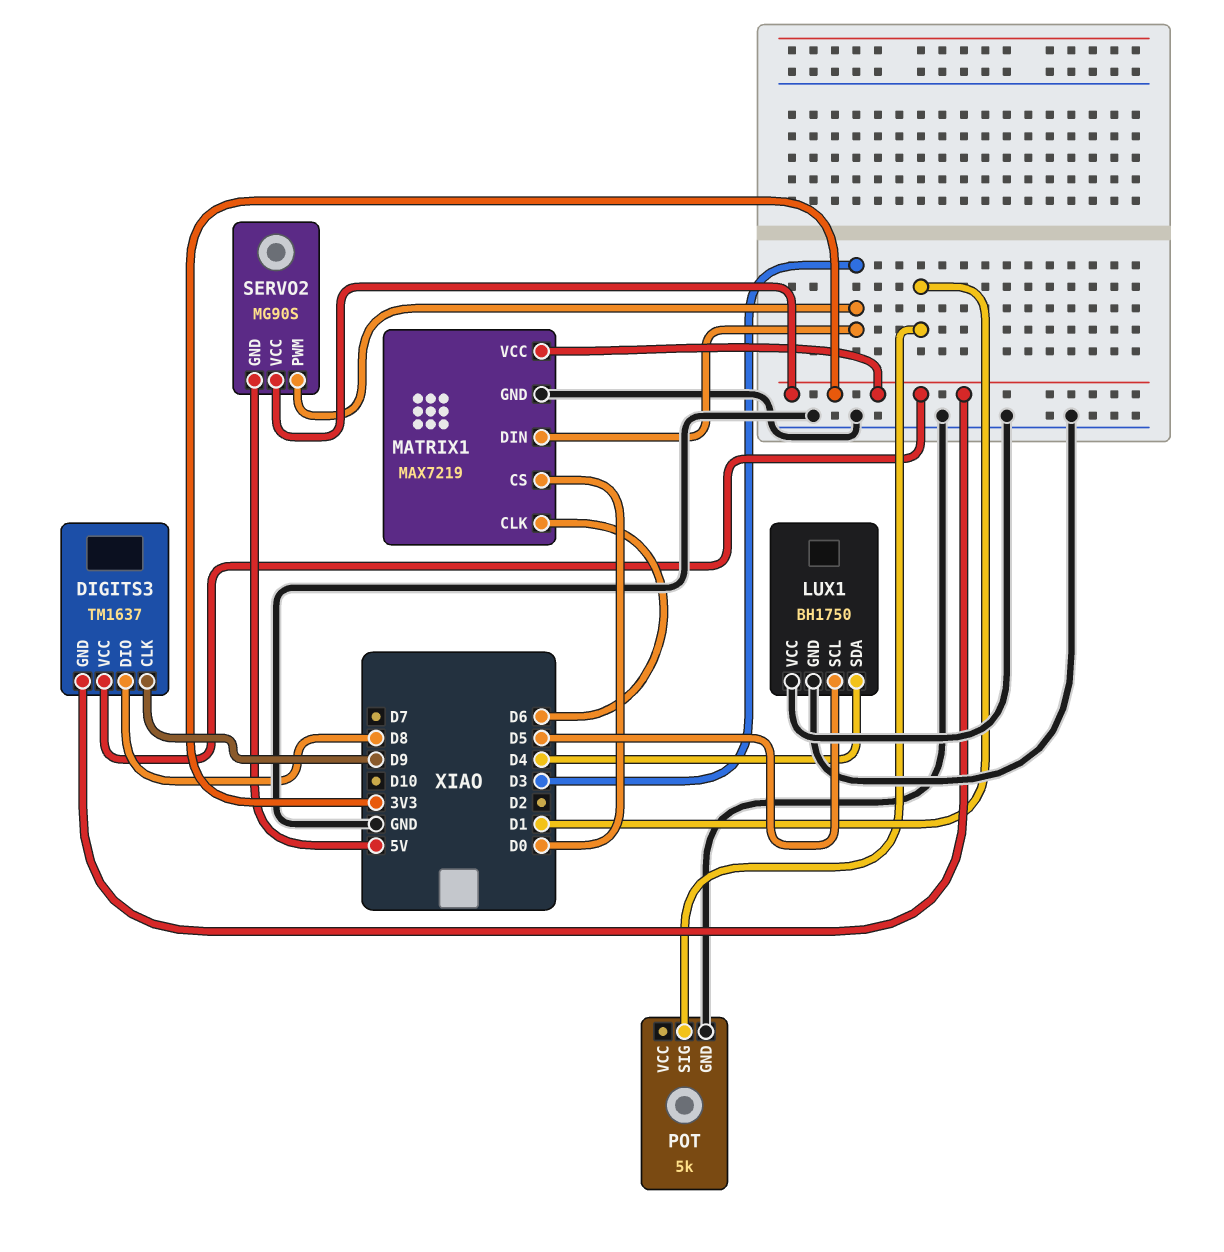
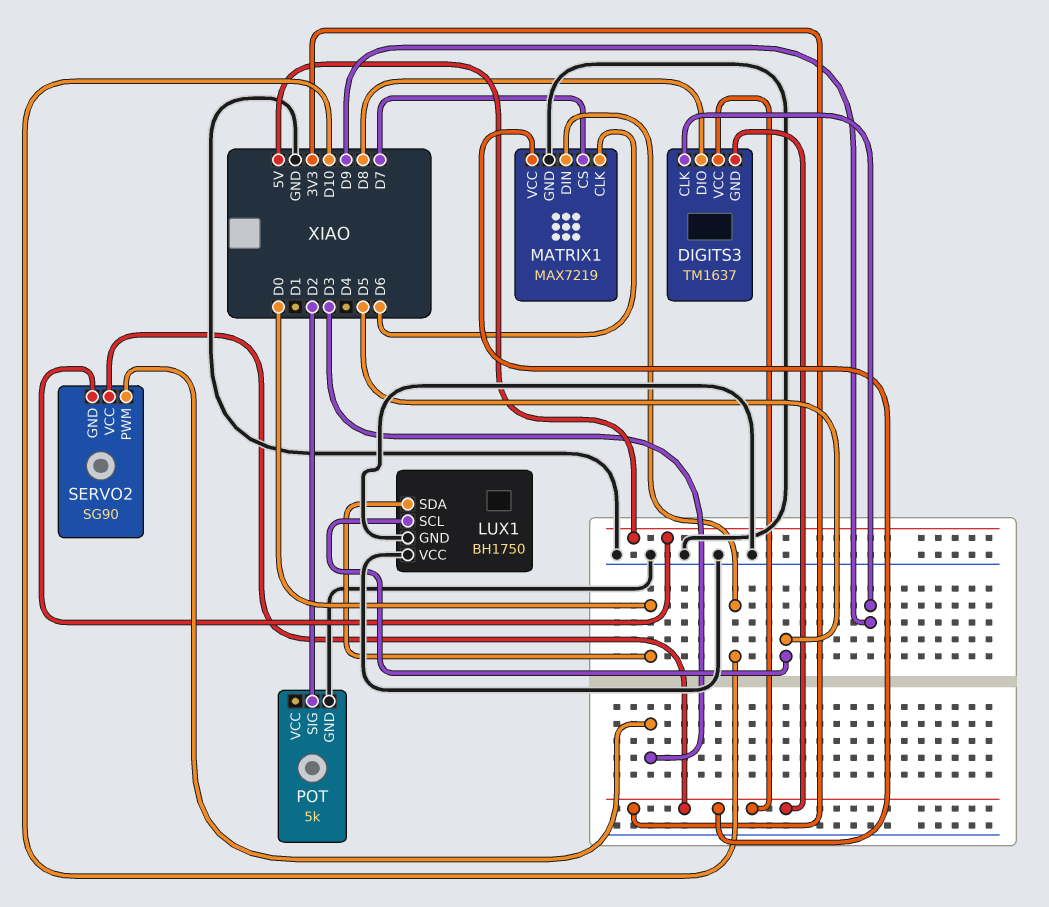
LUX1 pin SDA: D4 -> D0
MATRIX1 pin CS: D0 -> D7
MATRIX1 pin DIN: D3 -> D10
POT pin SIG: D1 -> D2
SERVO2: MG90S -> SG90

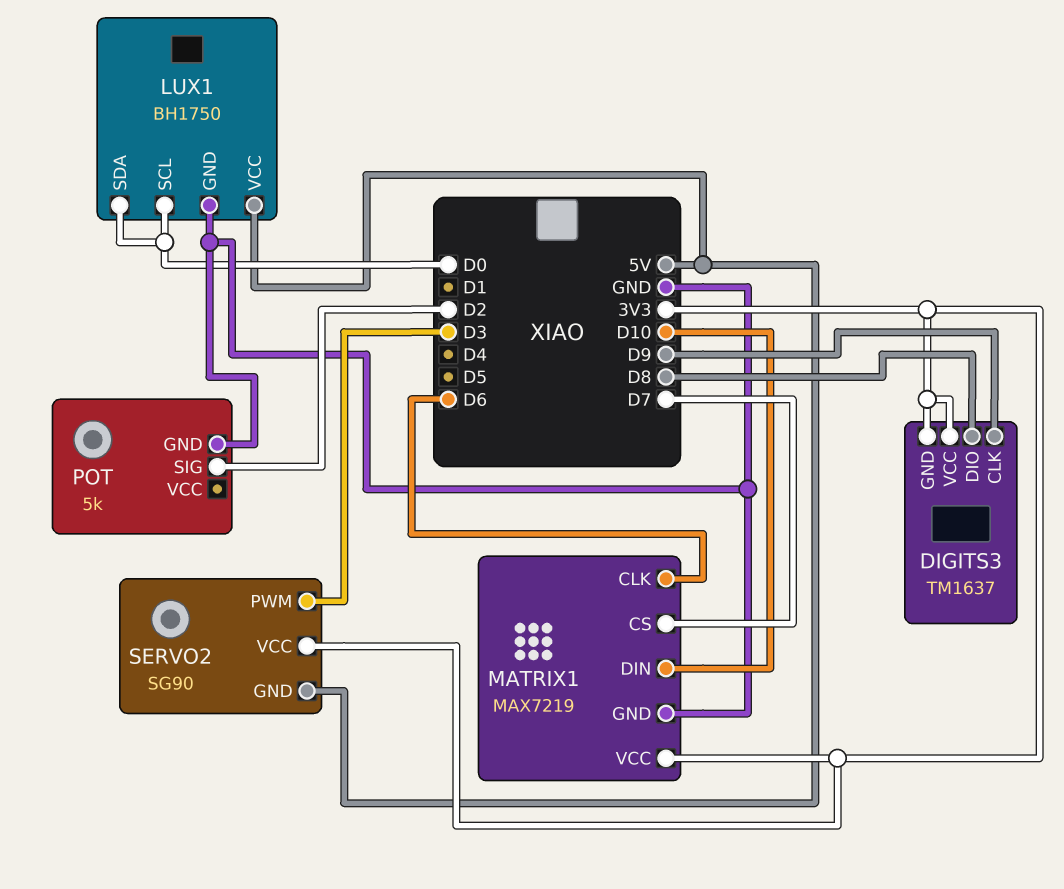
LUX1 pin SCL: D5 -> D0
LUX1 pin VCC: GND -> 5V

